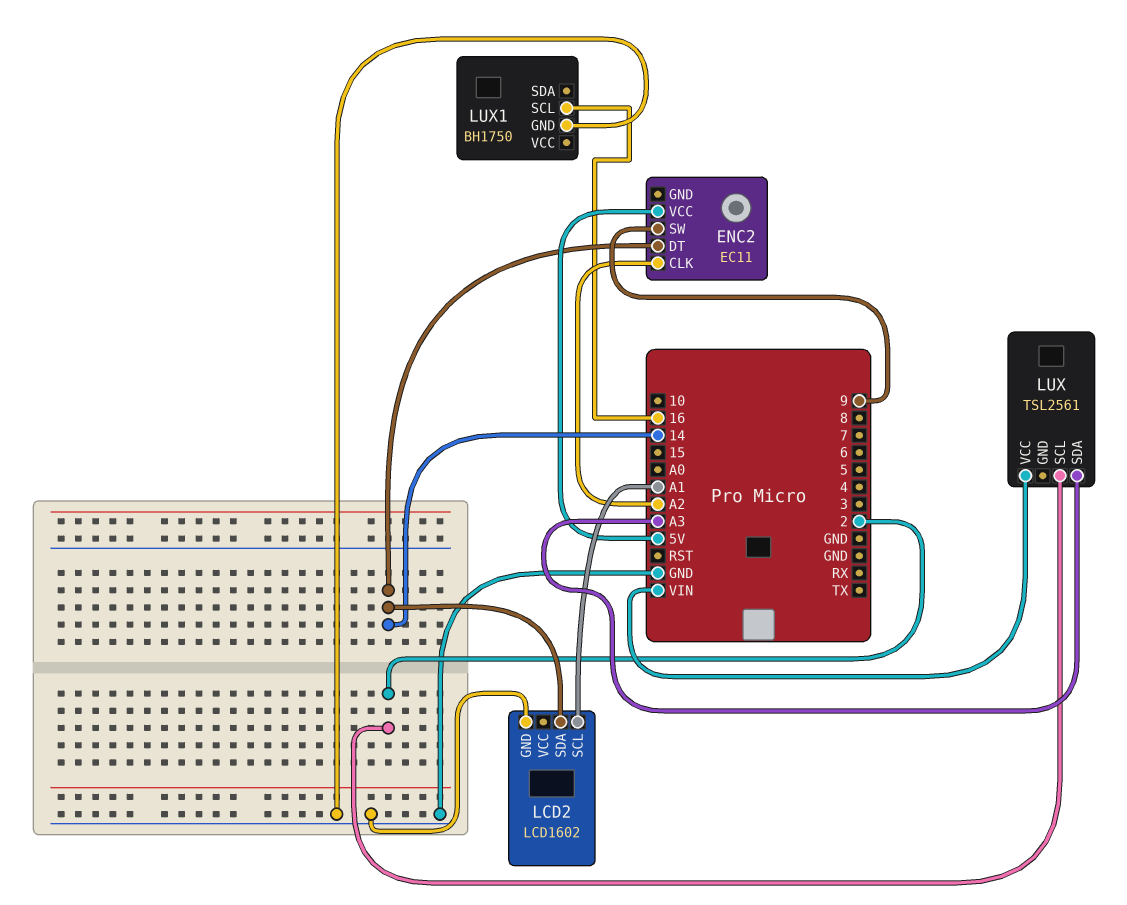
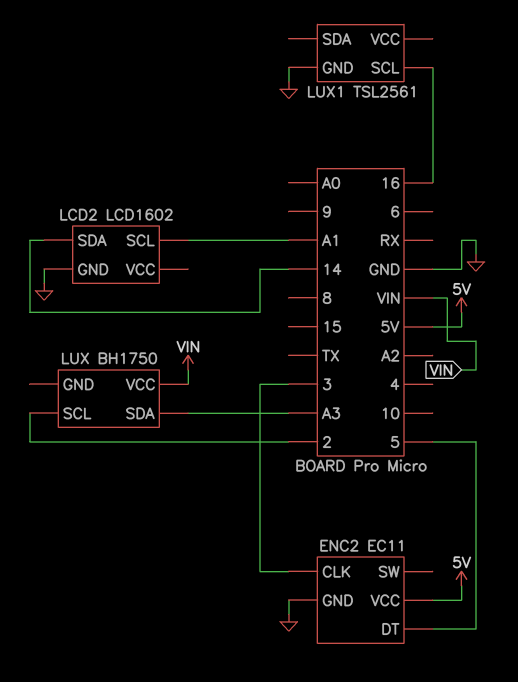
ENC2 pin CLK: A2 -> 3
ENC2 pin DT: 14 -> 5
ENC2 pin GND: none -> GND
ENC2 pin SW: 9 -> none
LUX: TSL2561 -> BH1750
LUX1: BH1750 -> TSL2561

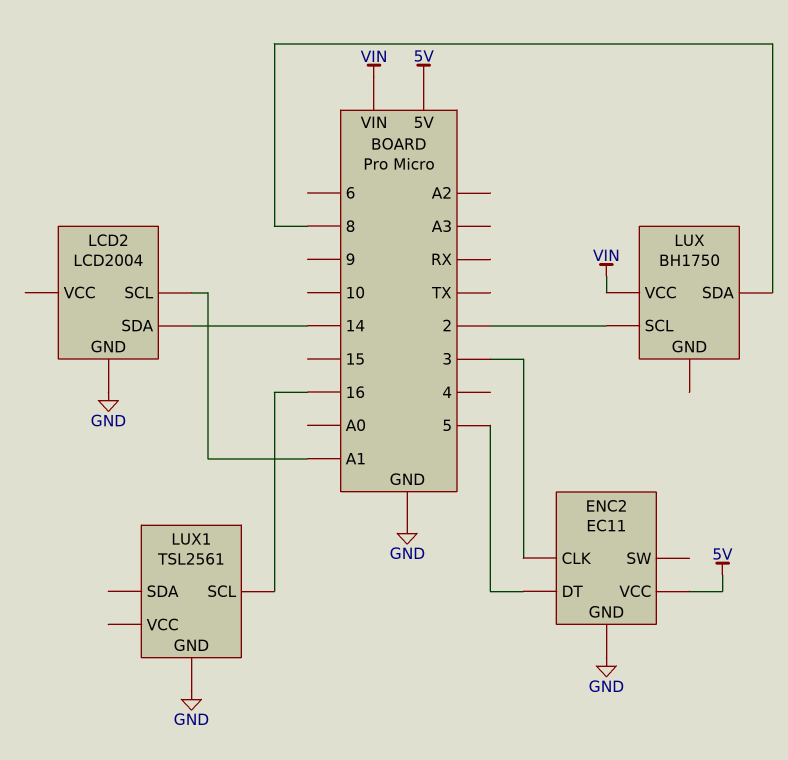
LCD2: LCD1602 -> LCD2004
LUX pin SDA: A3 -> 8

